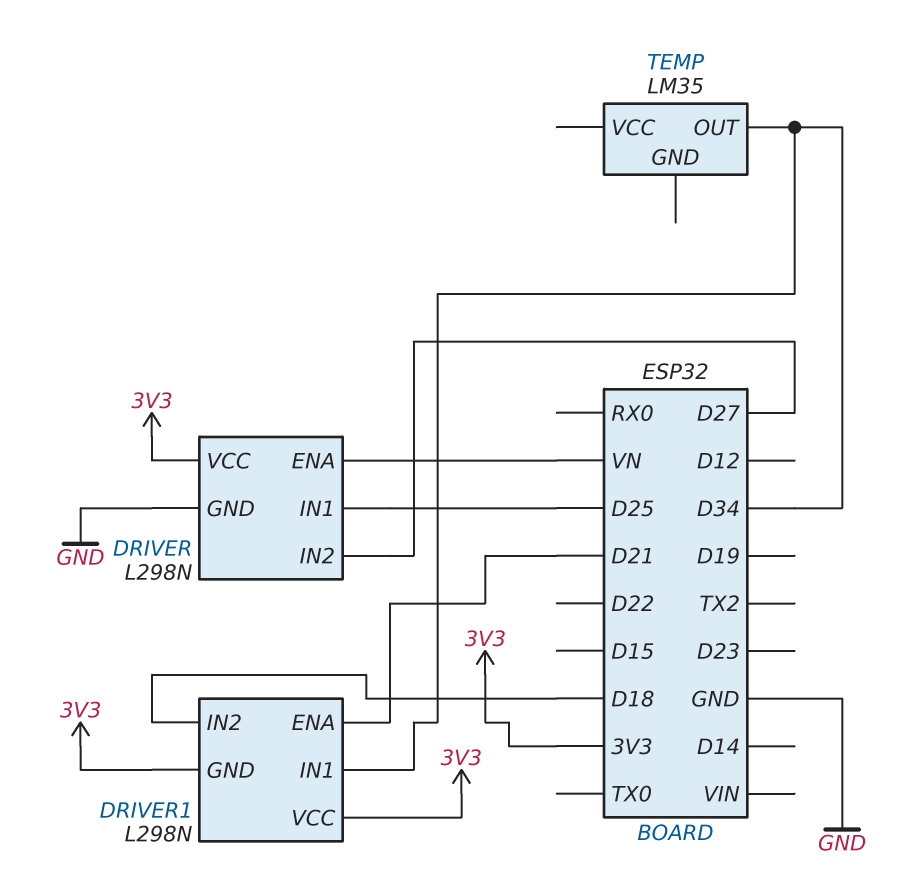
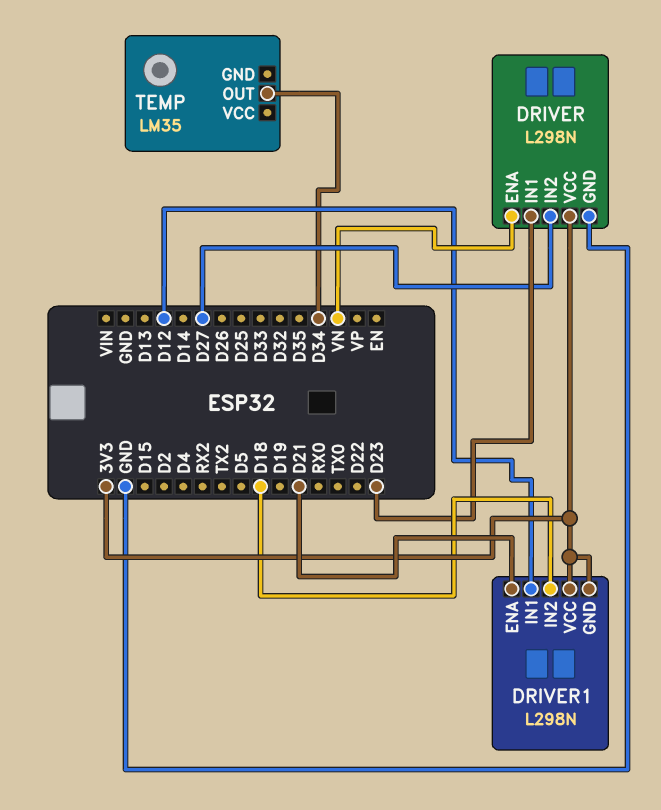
DRIVER pin IN1: D25 -> D23
DRIVER1 pin IN1: D34 -> D12

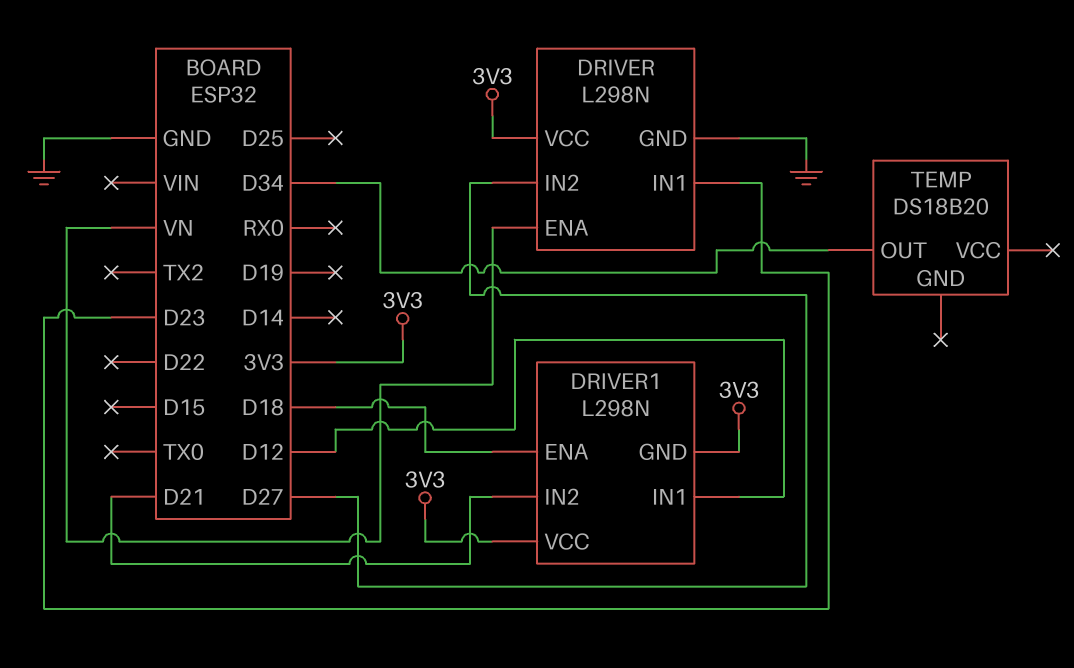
DRIVER1 pin ENA: D21 -> D18
DRIVER1 pin IN2: D18 -> D21
TEMP: LM35 -> DS18B20

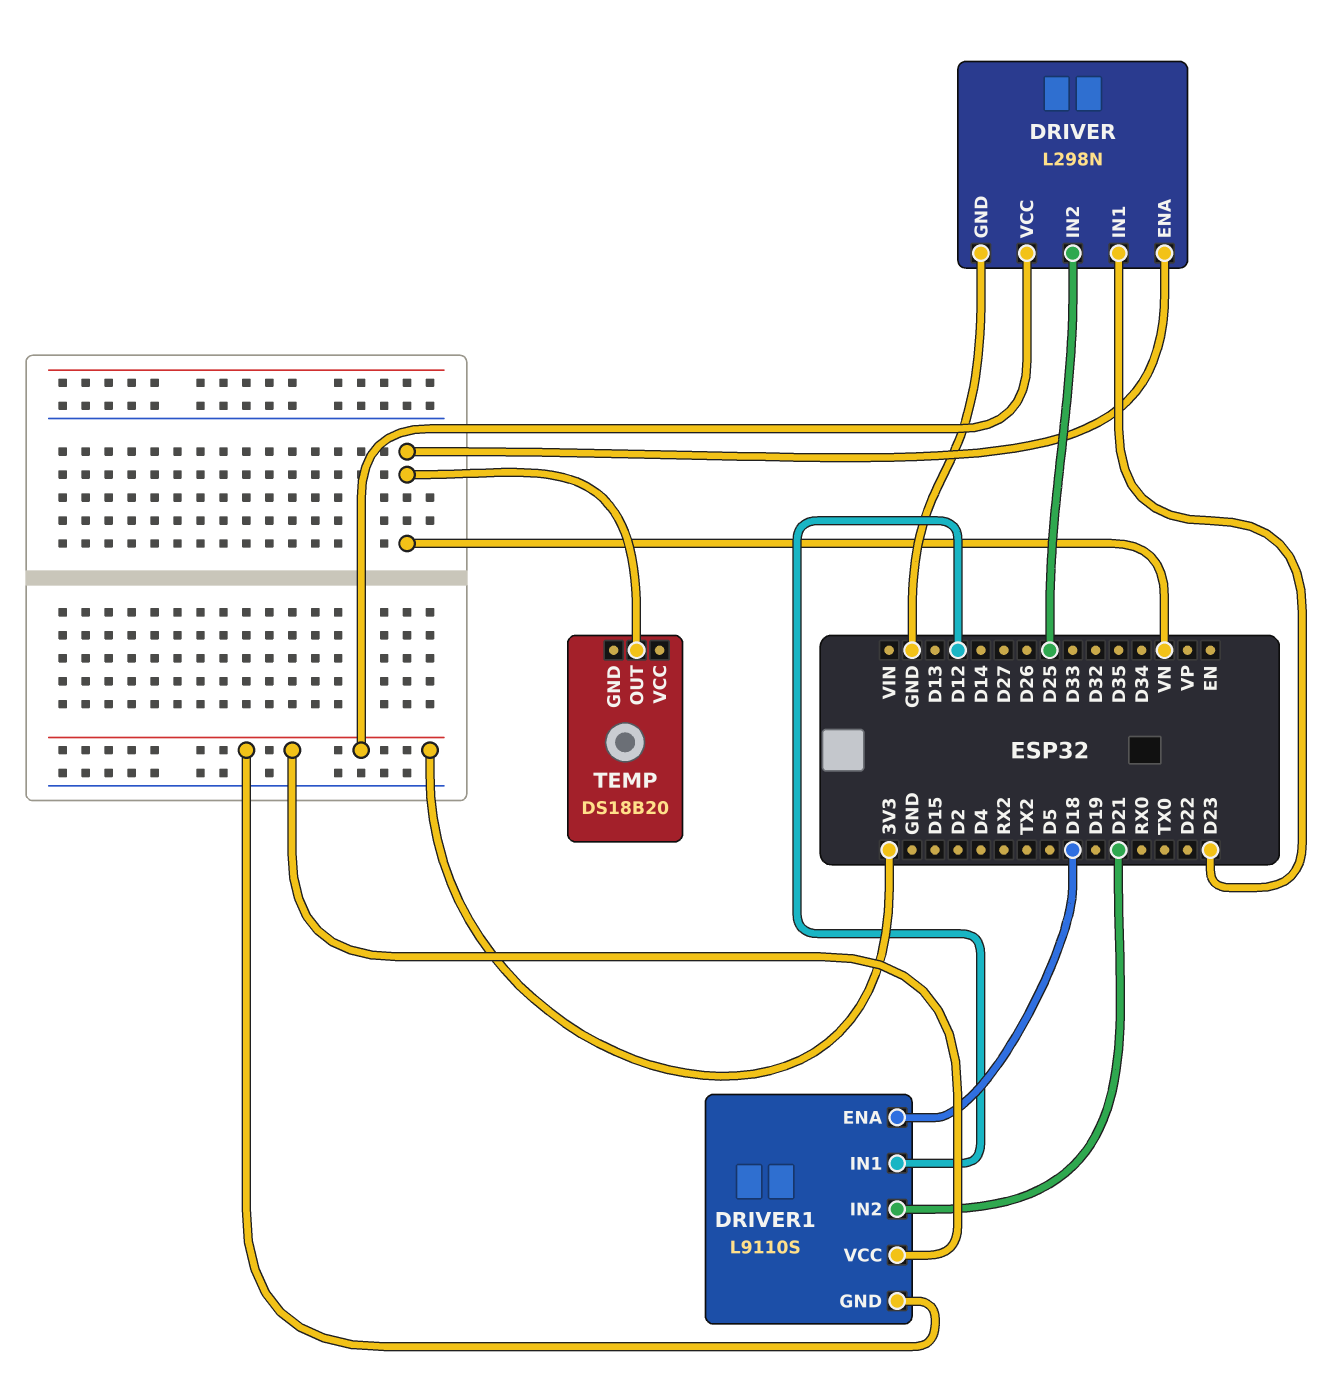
DRIVER pin IN2: D27 -> D25
DRIVER1: L298N -> L9110S
TEMP pin OUT: D34 -> VN

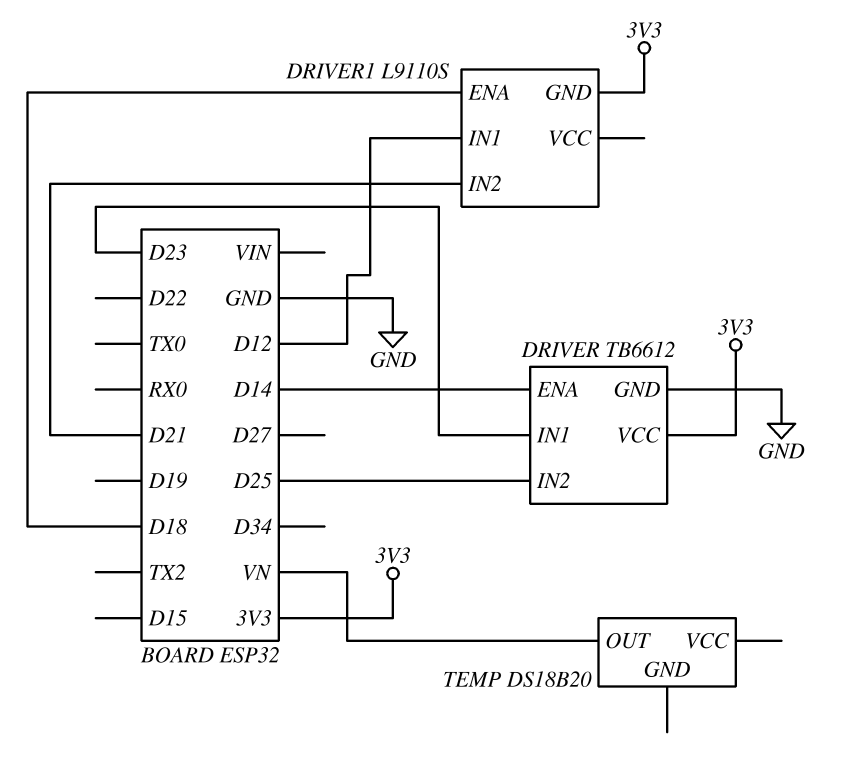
DRIVER: L298N -> TB6612
DRIVER pin ENA: VN -> D14
DRIVER1 pin VCC: 3V3 -> none

